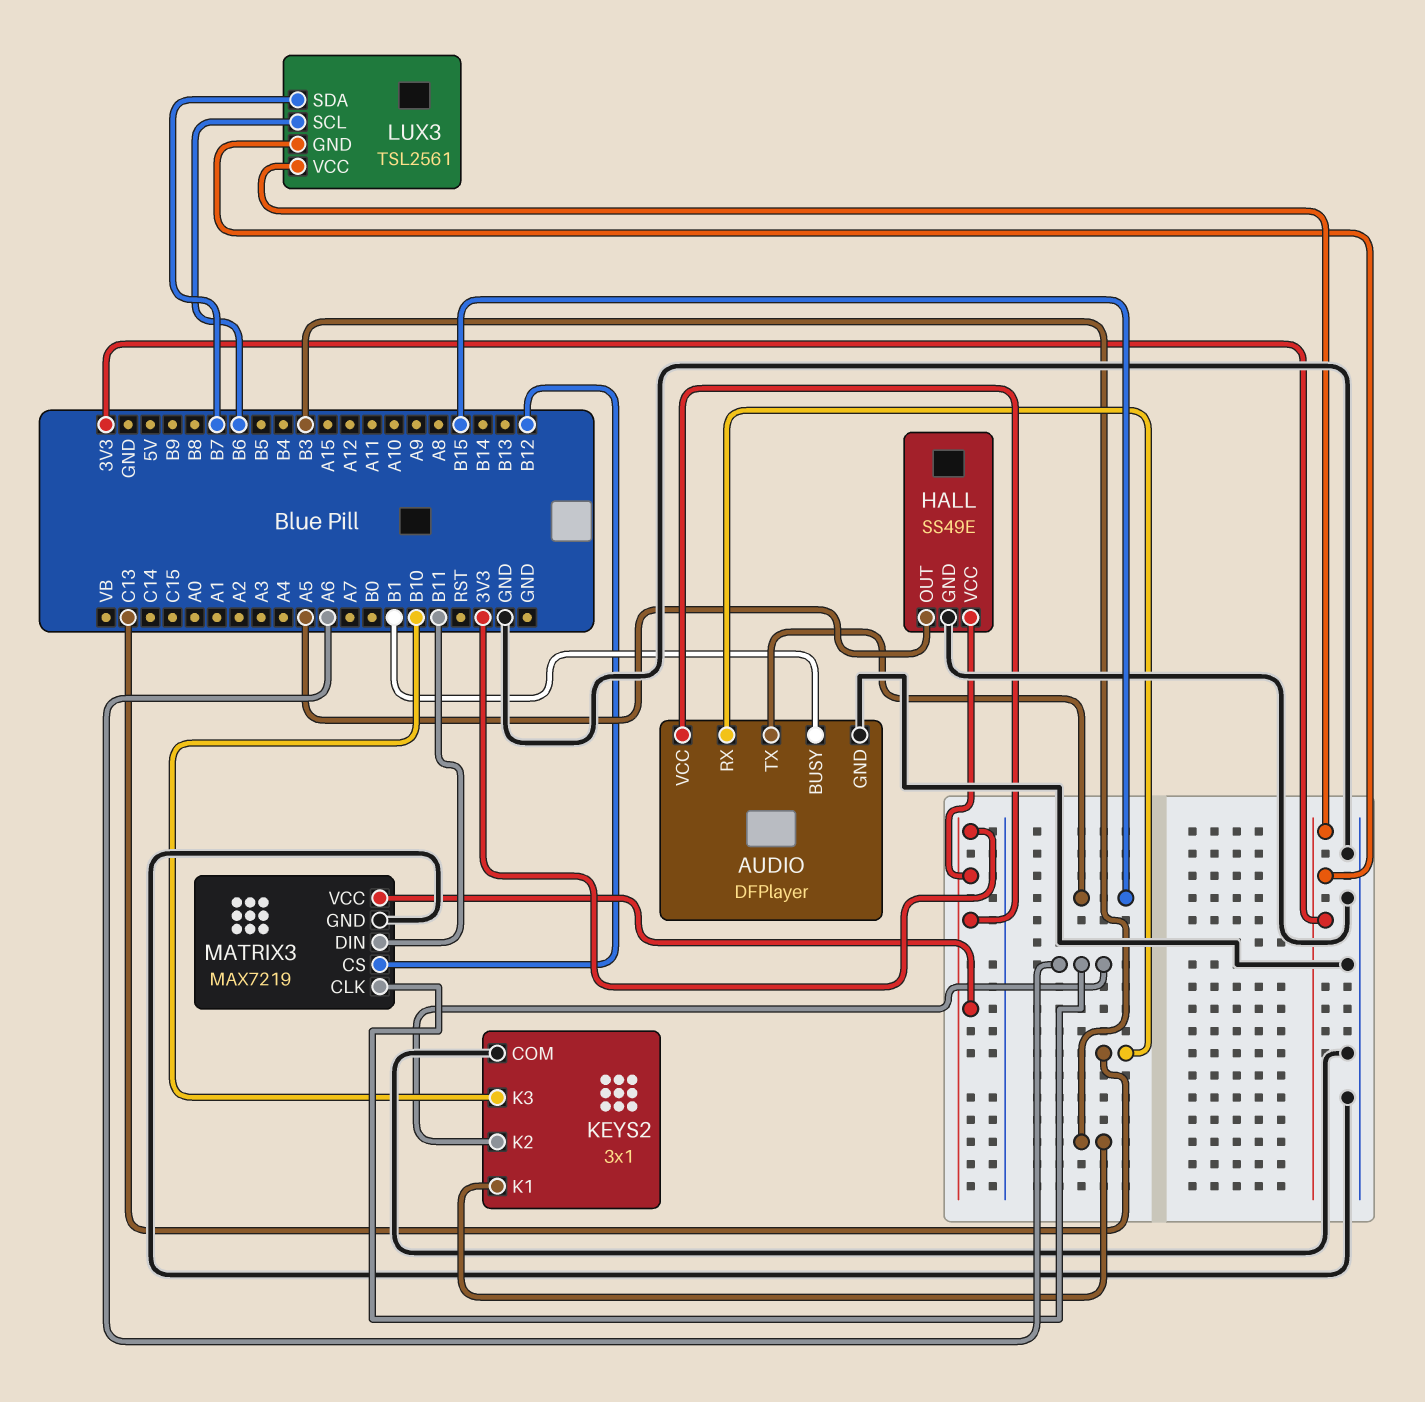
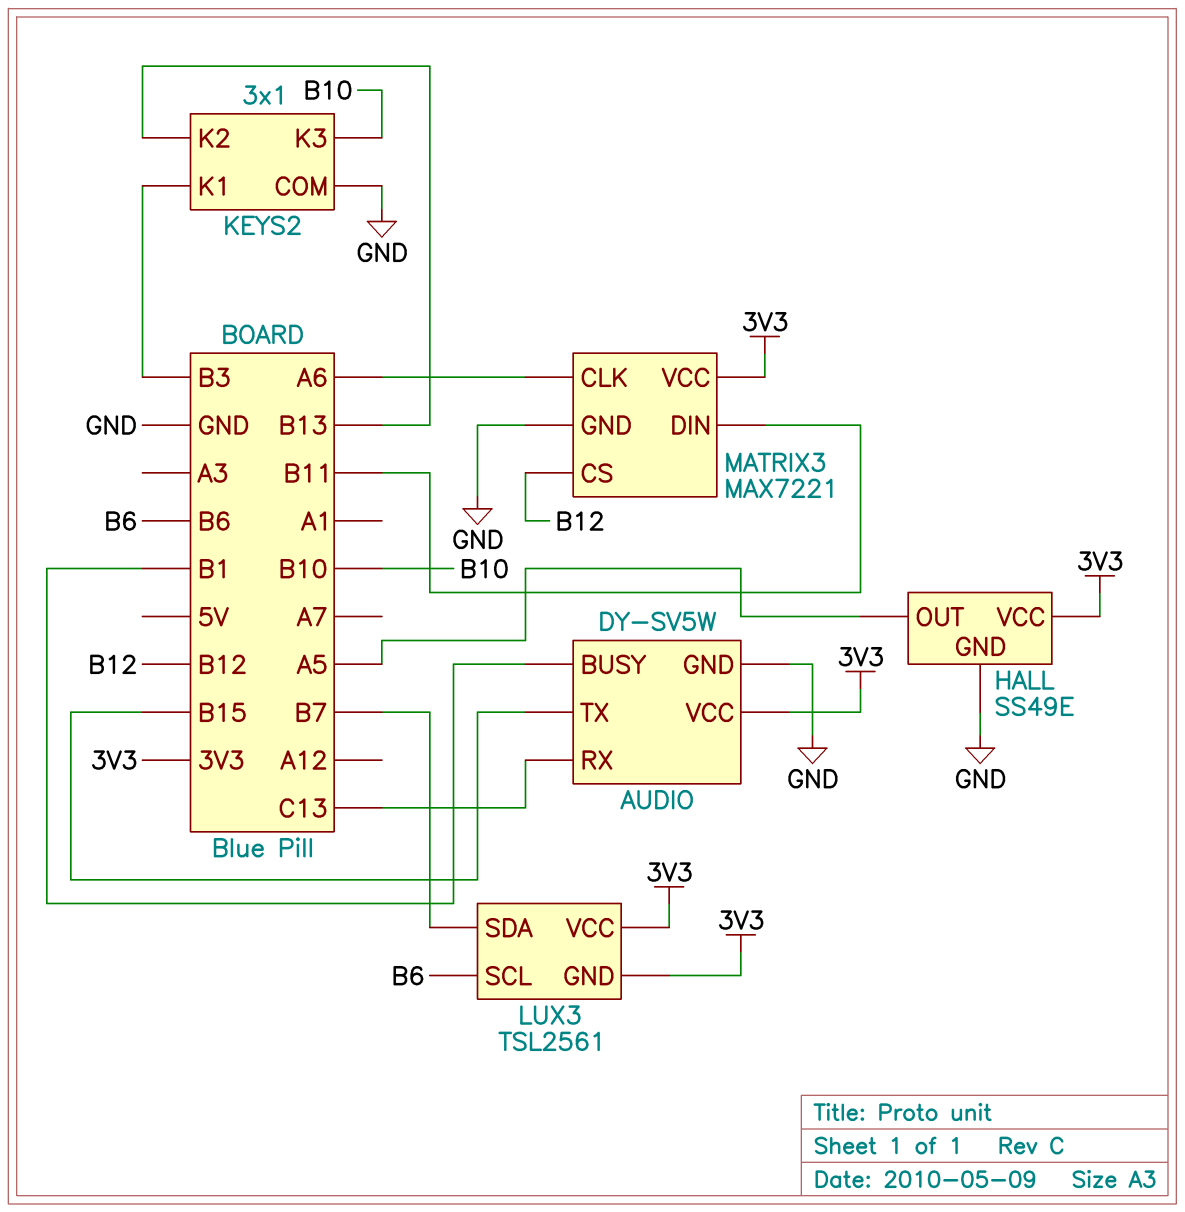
AUDIO: DFPlayer -> DY-SV5W
KEYS2 pin K2: A6 -> B13
MATRIX3: MAX7219 -> MAX7221

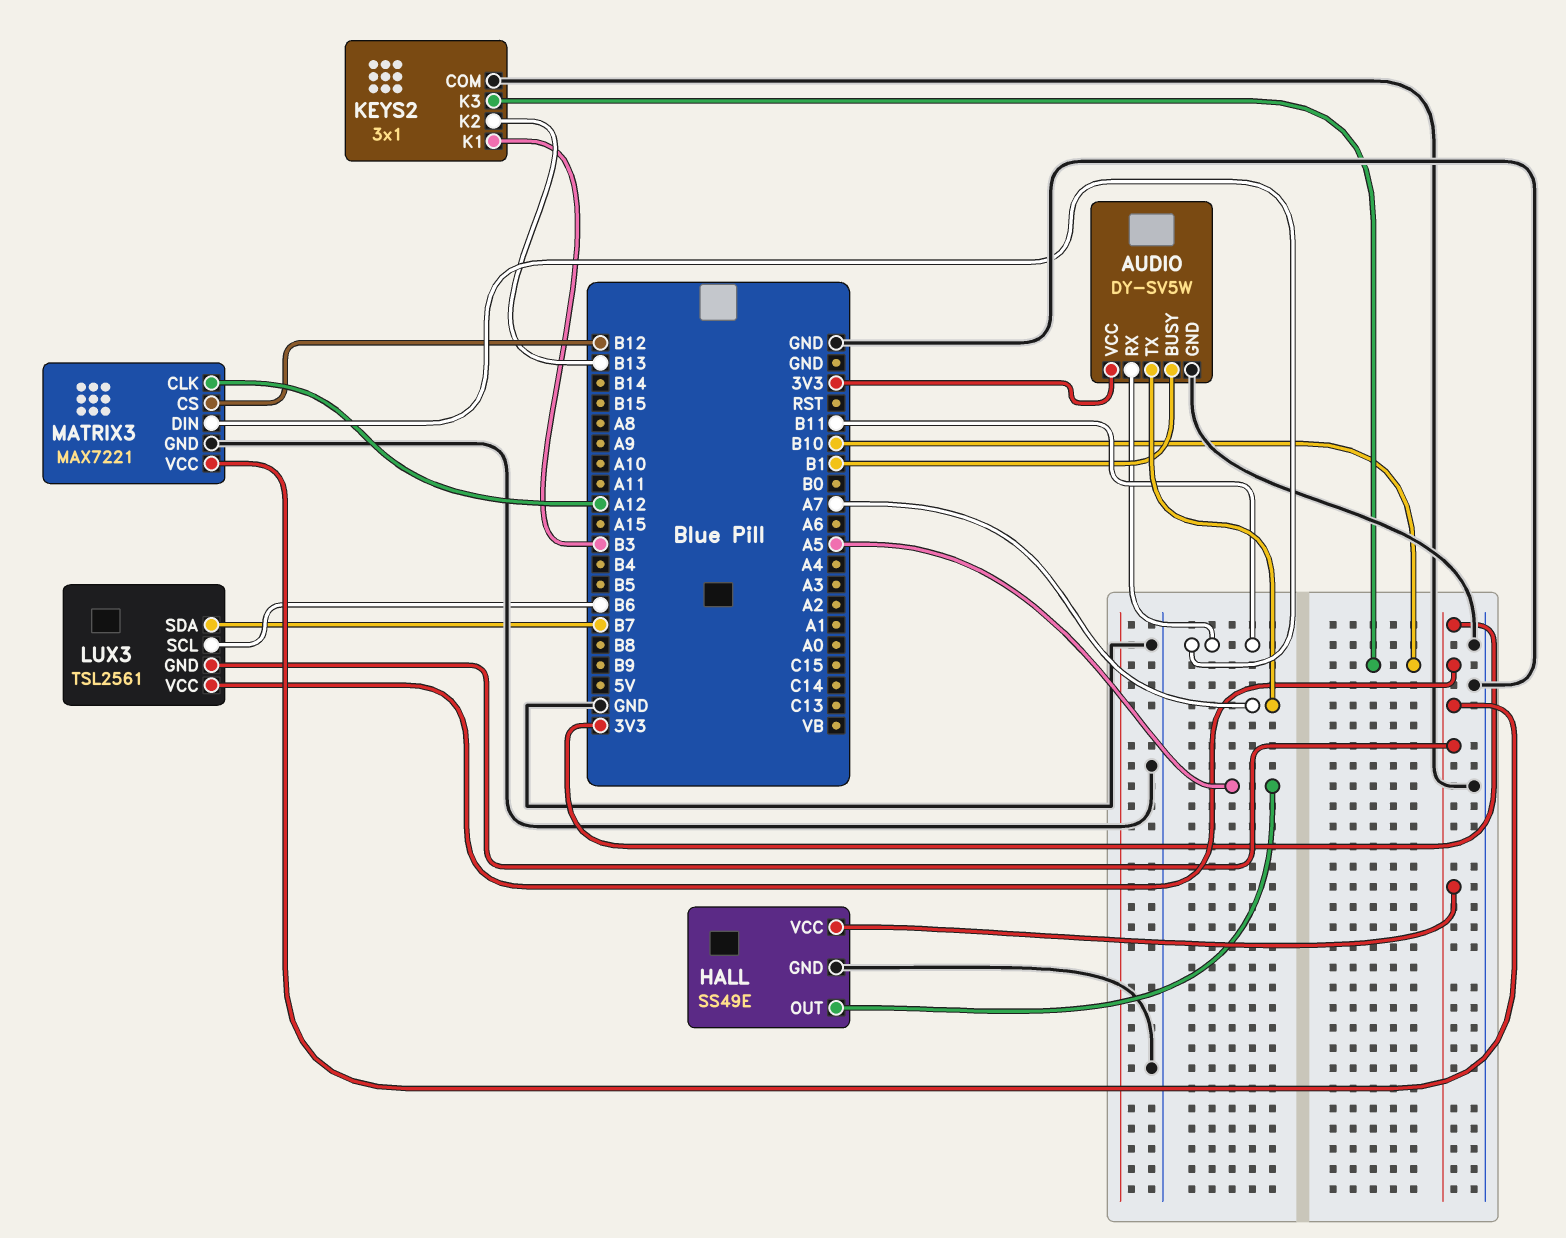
AUDIO pin RX: C13 -> B11
AUDIO pin TX: B15 -> A7
MATRIX3 pin CLK: A6 -> A12

